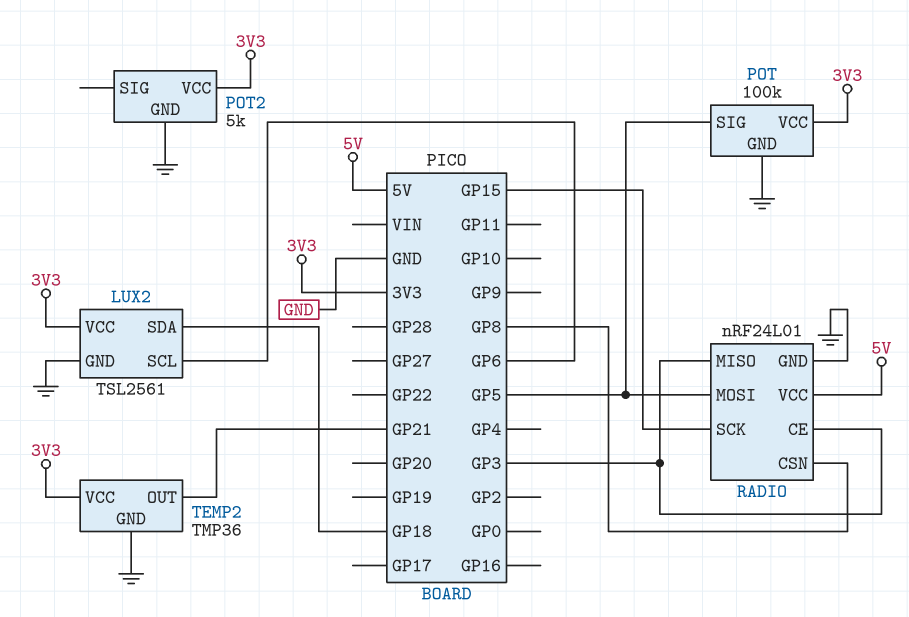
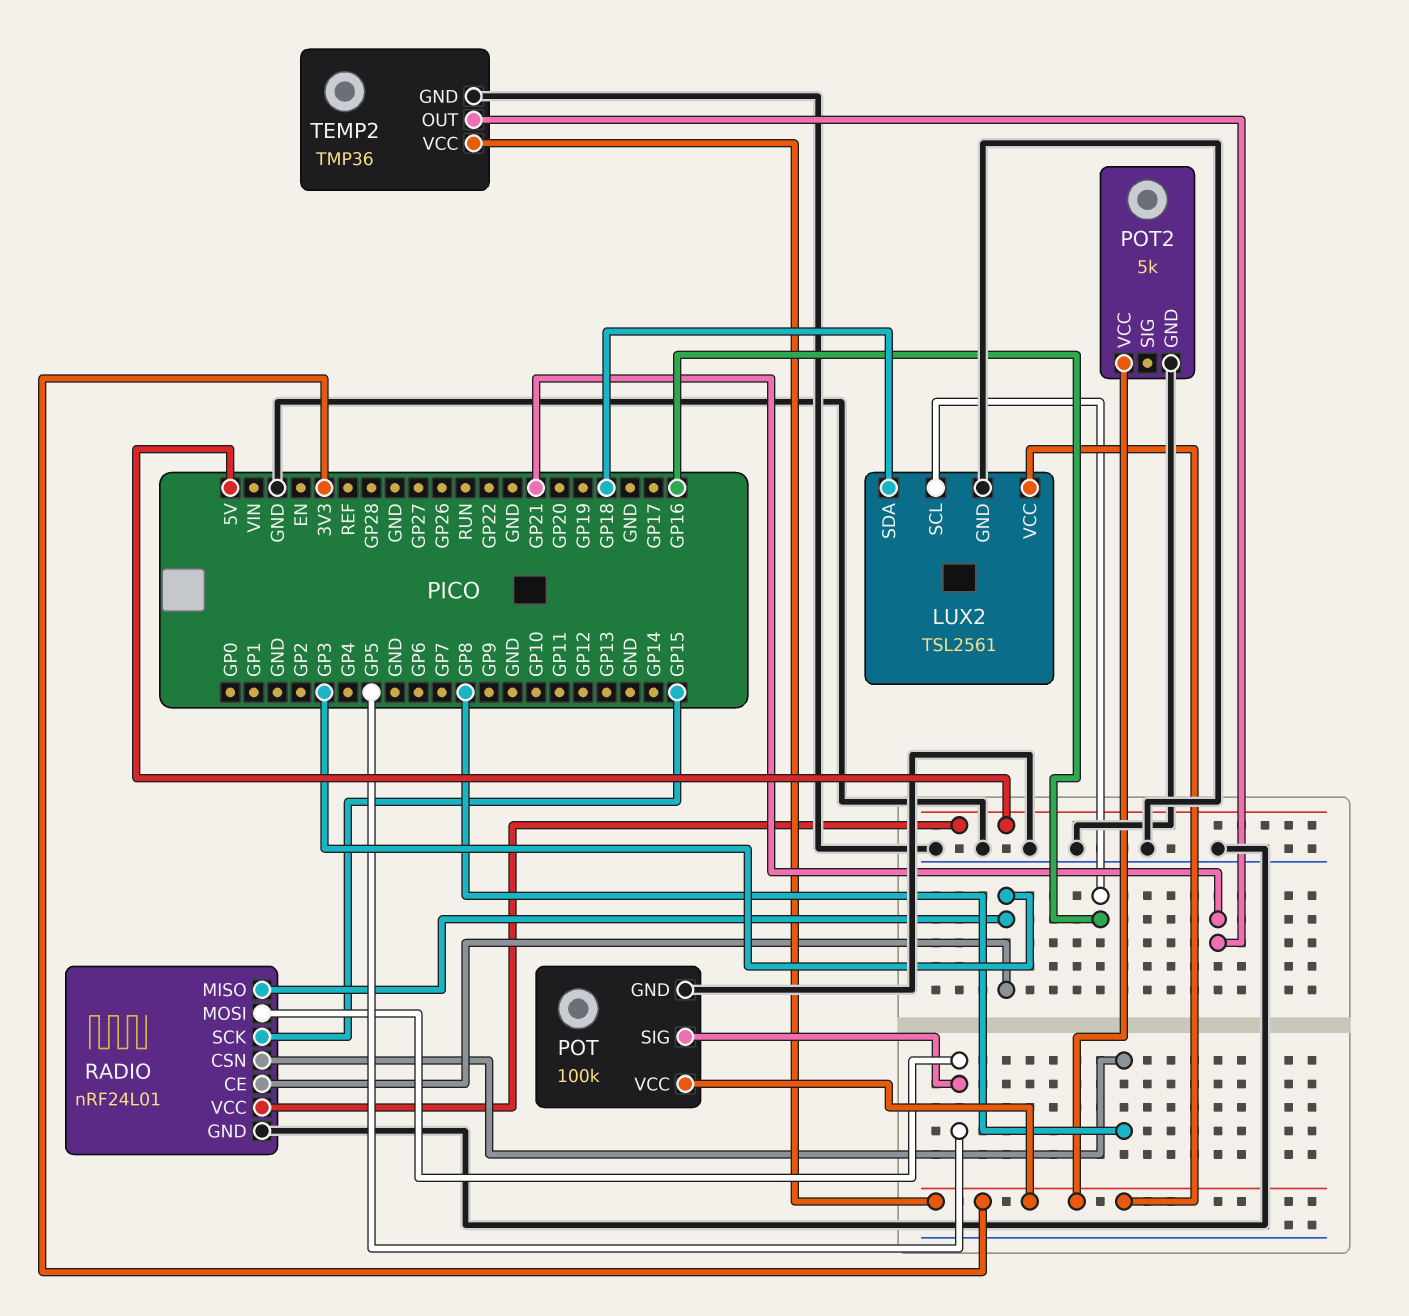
LUX2 pin SCL: GP6 -> GP16

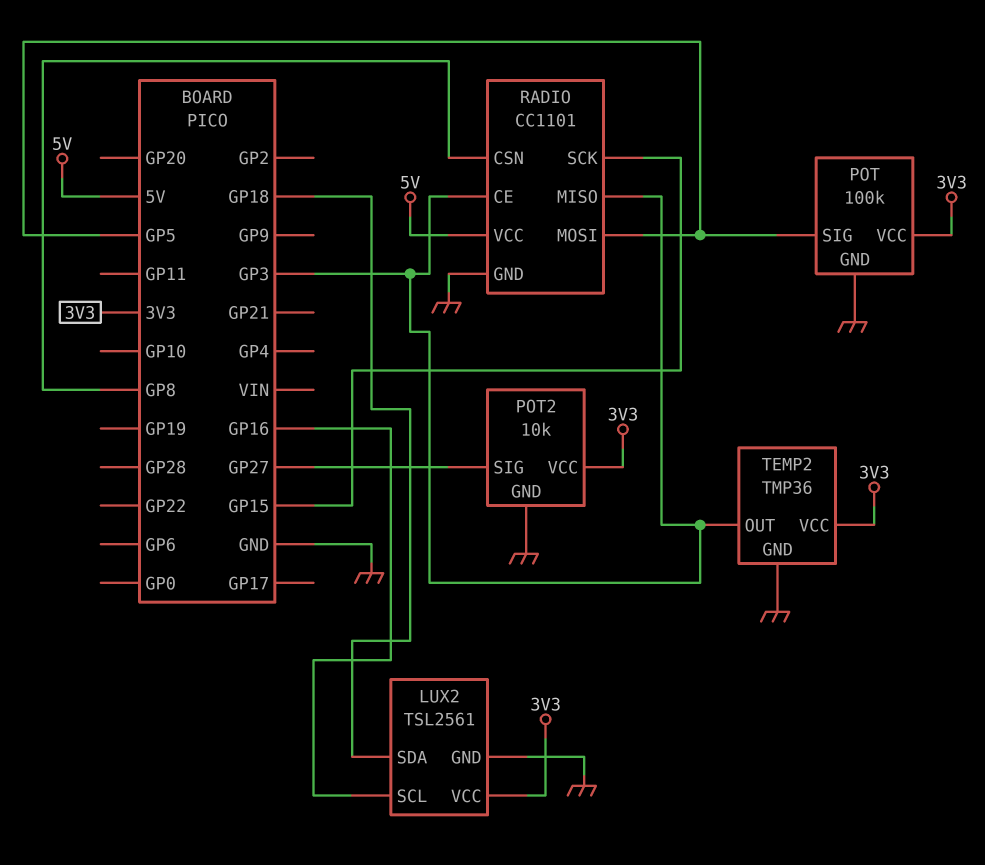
POT2: 5k -> 10k
POT2 pin SIG: none -> GP27
RADIO: nRF24L01 -> CC1101
TEMP2 pin OUT: GP21 -> GP3

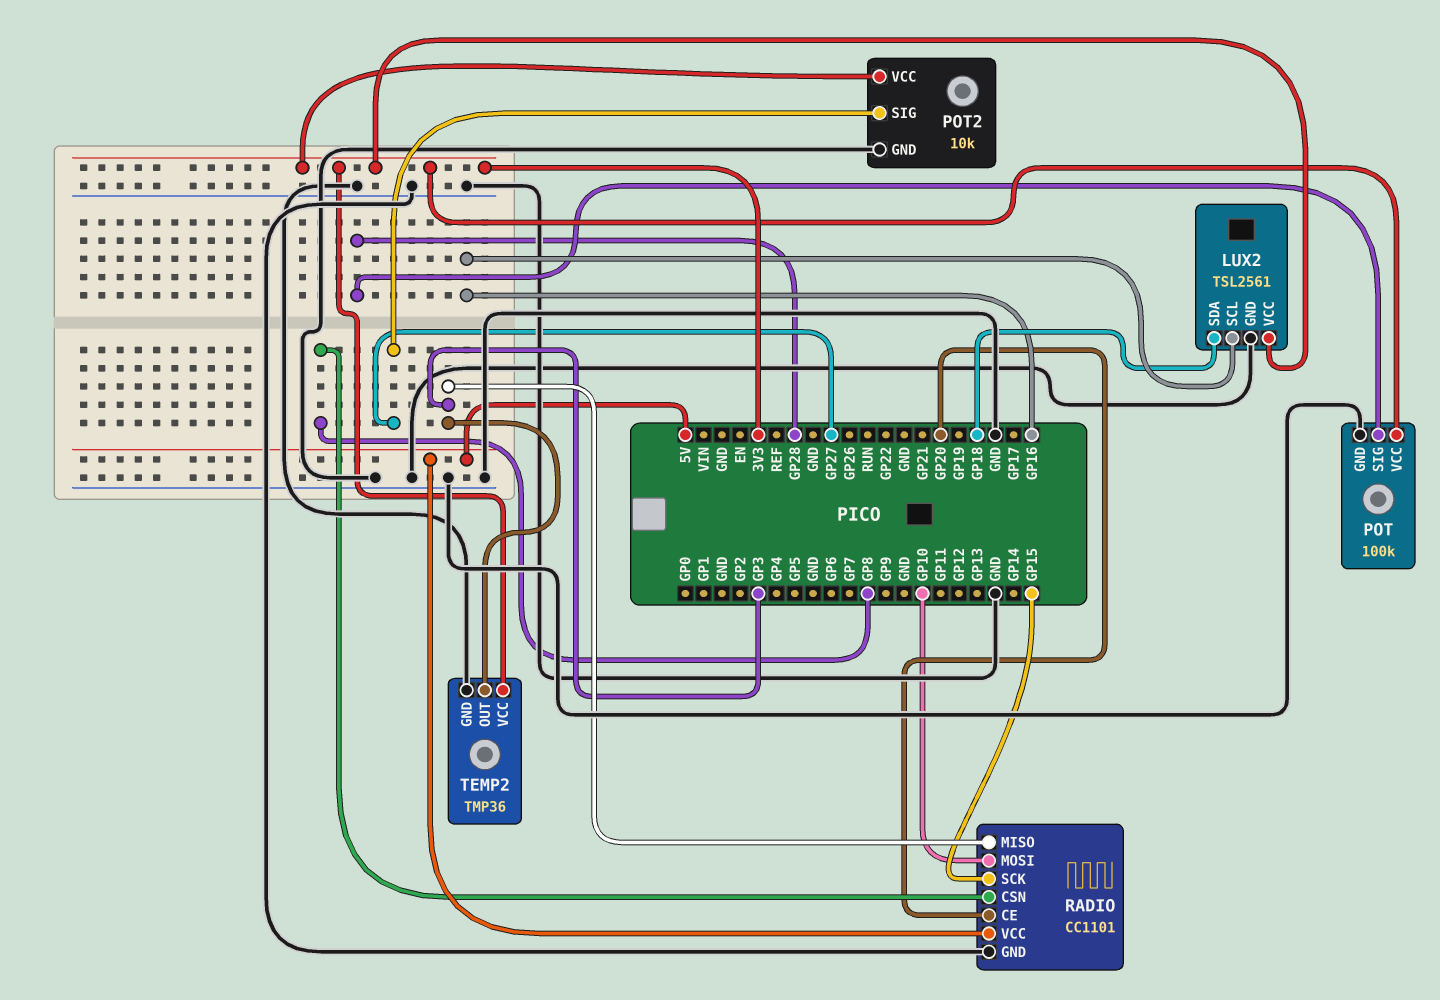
POT pin SIG: GP5 -> GP28
RADIO pin CE: GP3 -> GP20
RADIO pin MOSI: GP5 -> GP10

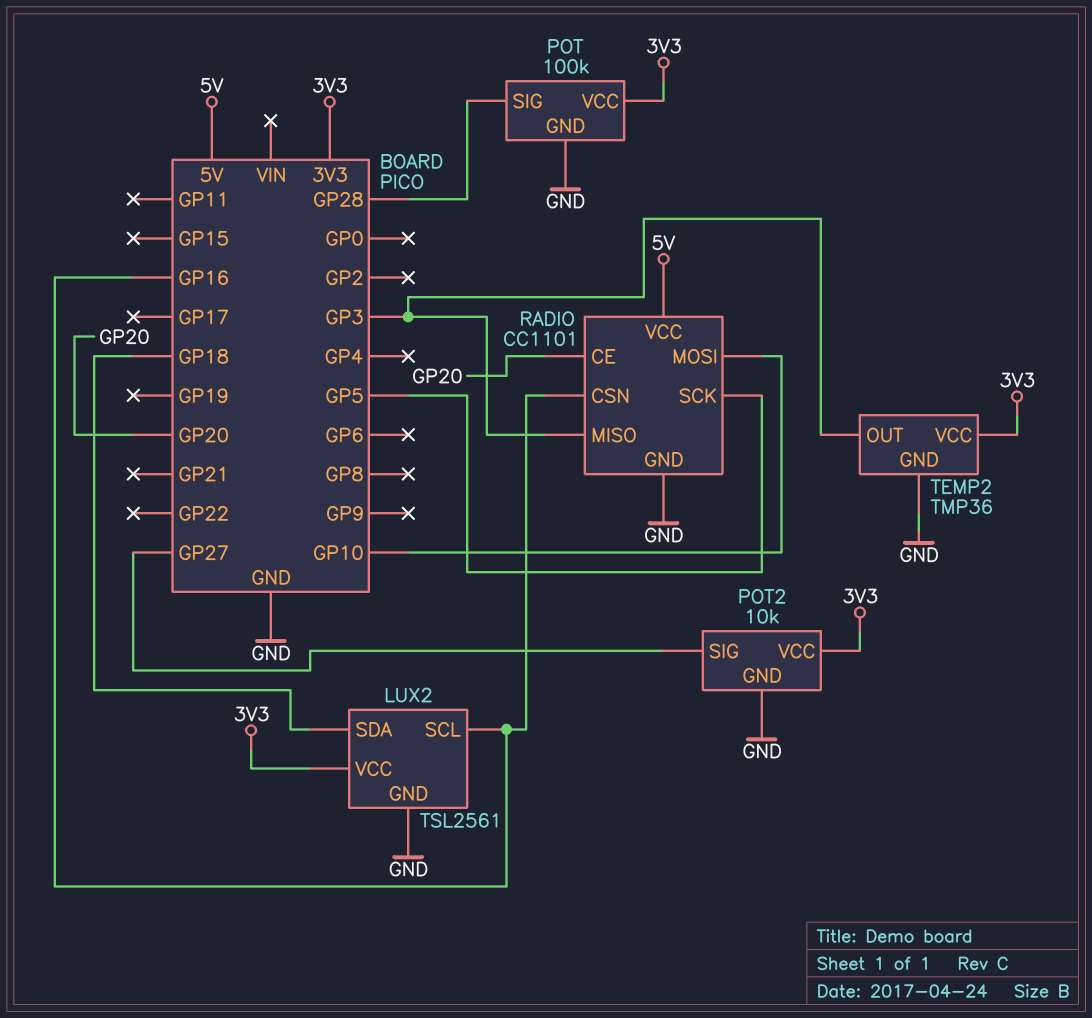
RADIO pin CSN: GP8 -> GP16
RADIO pin SCK: GP15 -> GP5

